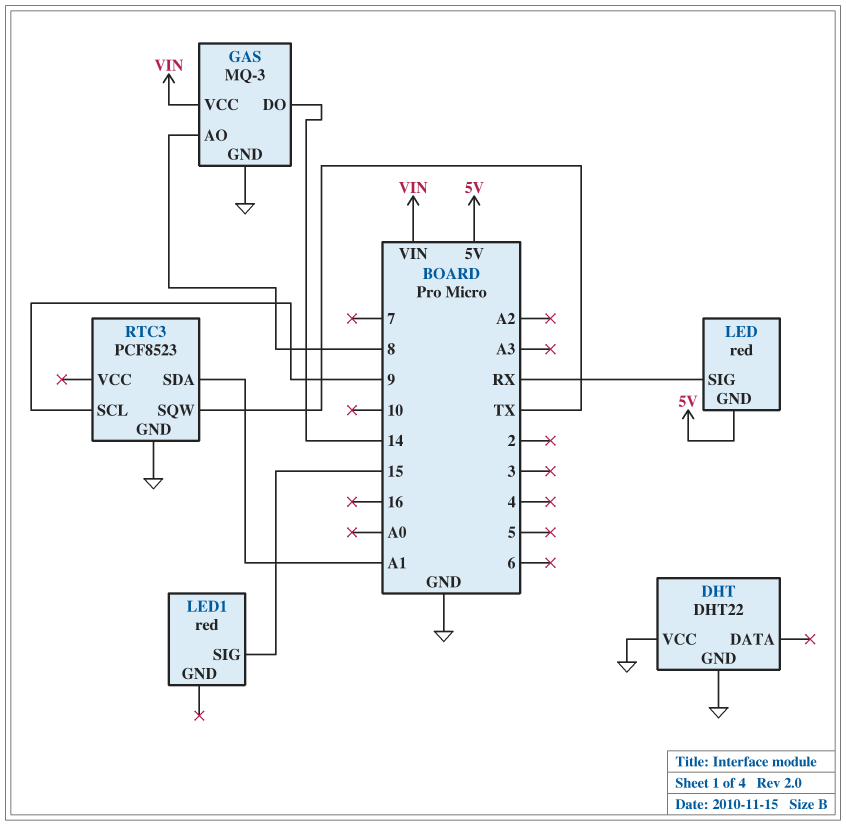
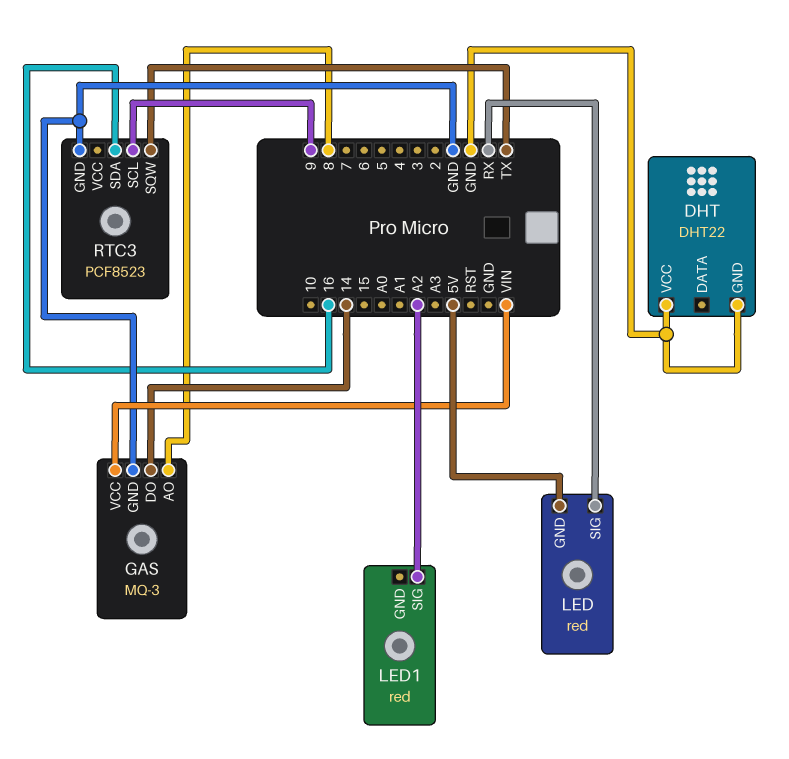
LED1 pin SIG: 15 -> A2
RTC3 pin SDA: A1 -> 16

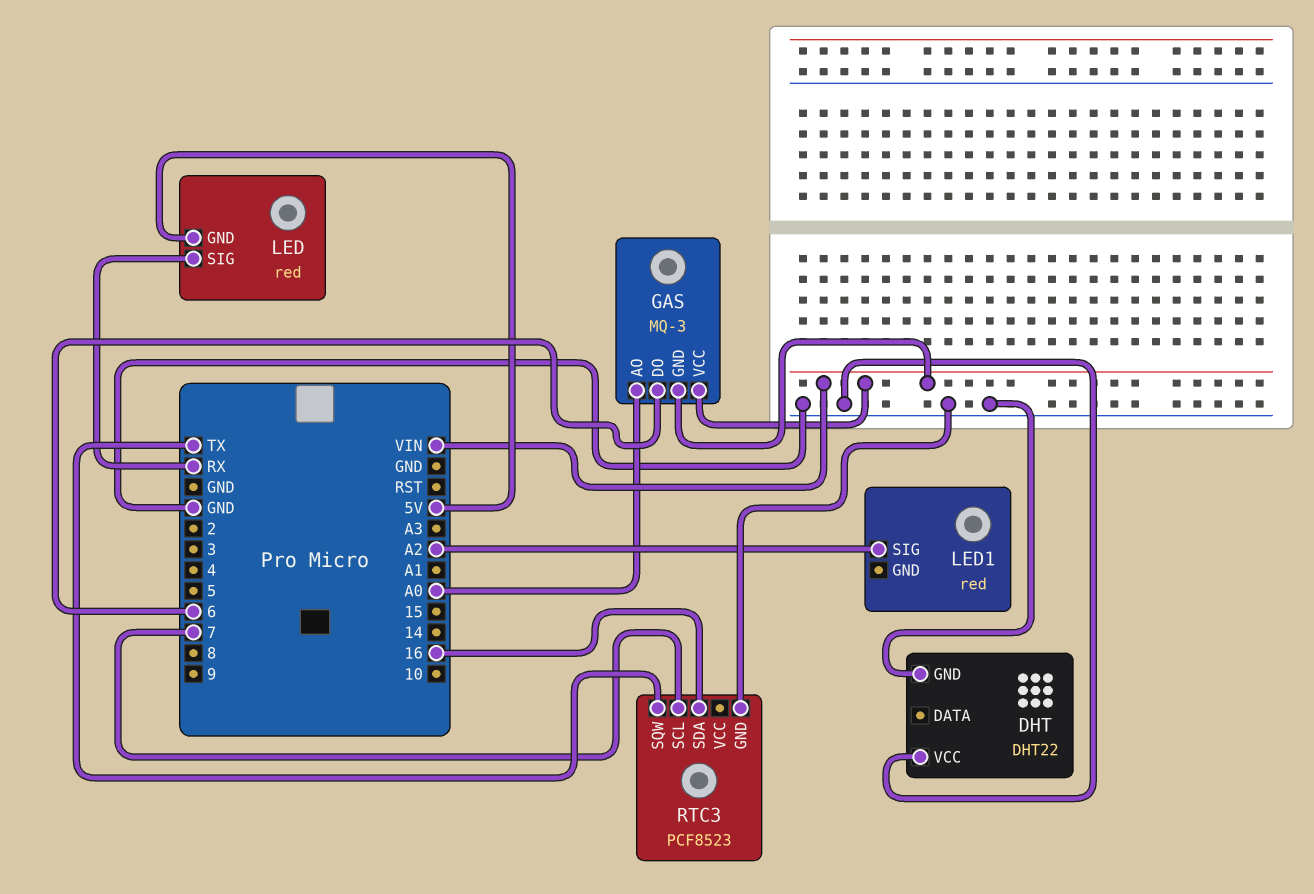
GAS pin AO: 8 -> A0
GAS pin DO: 14 -> 6
GAS pin GND: GND -> VIN
RTC3 pin SCL: 9 -> 7

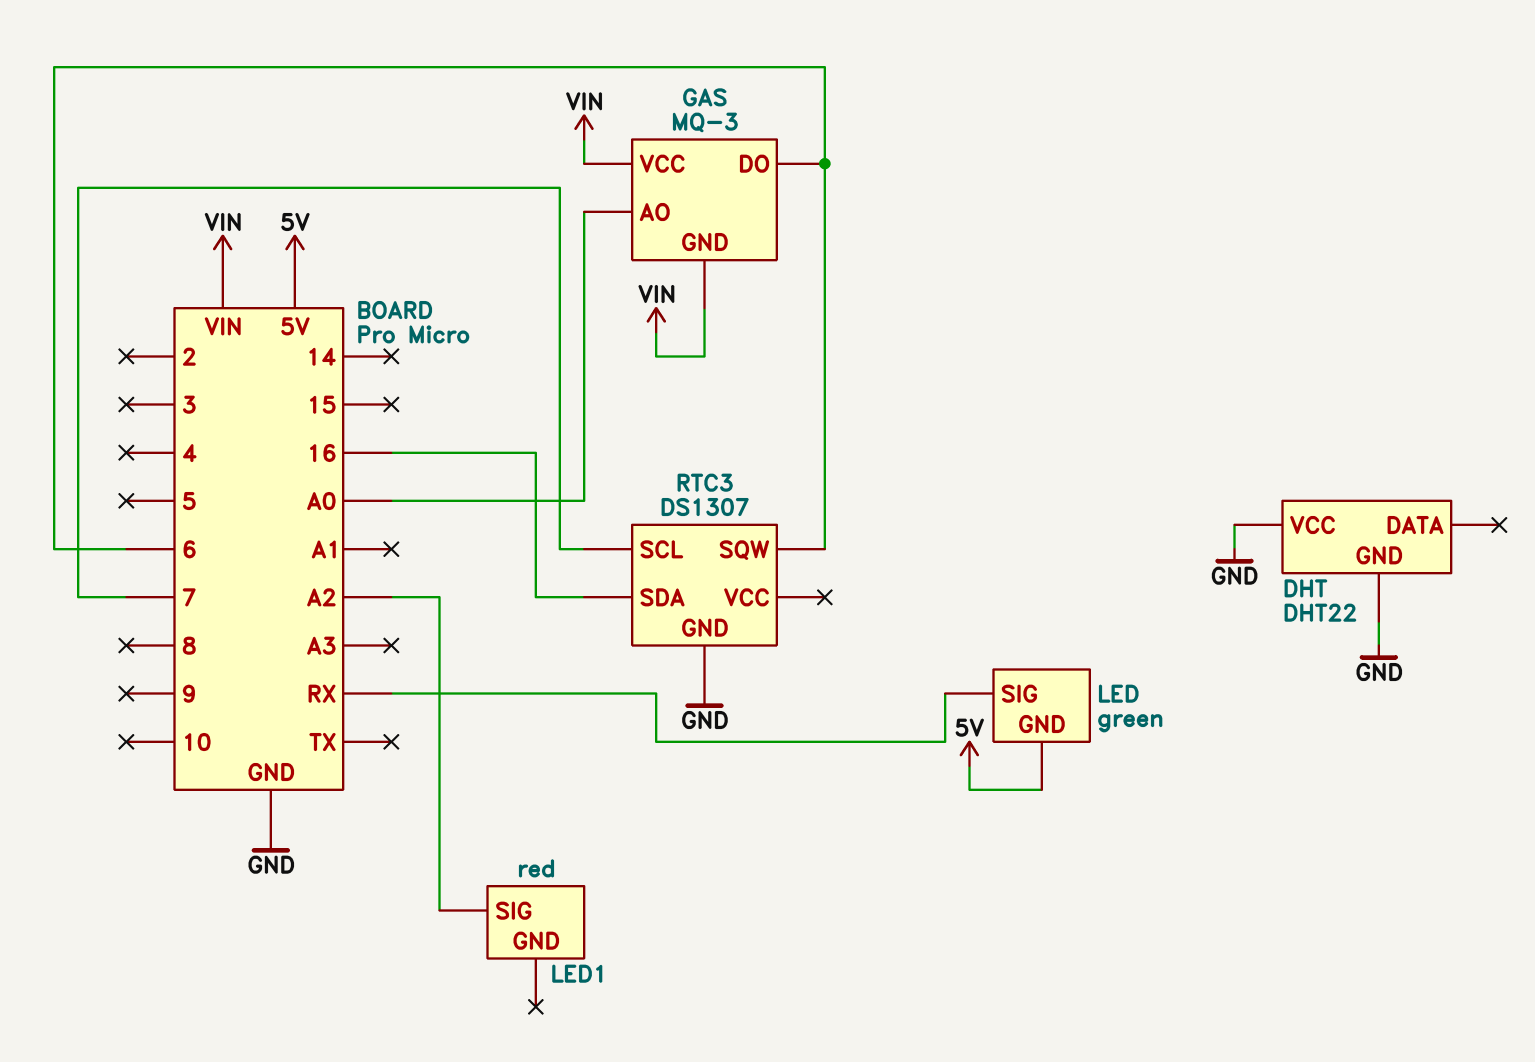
LED: red -> green
RTC3: PCF8523 -> DS1307
RTC3 pin SQW: TX -> 6

